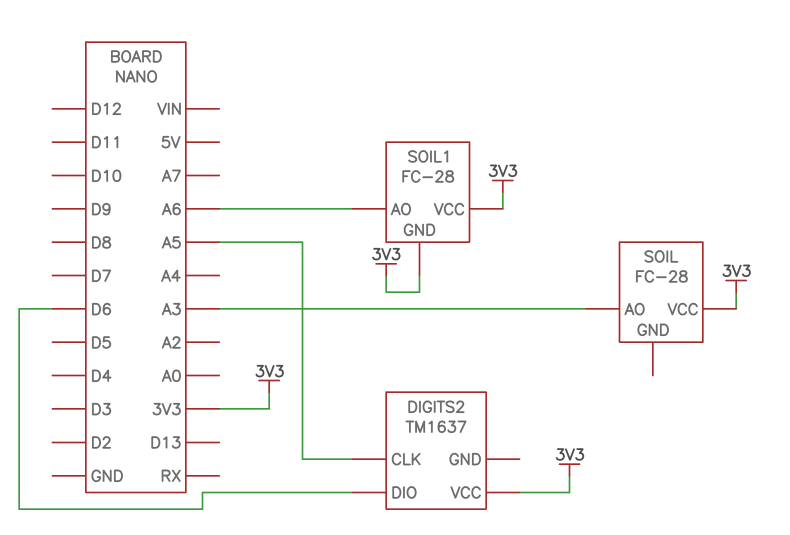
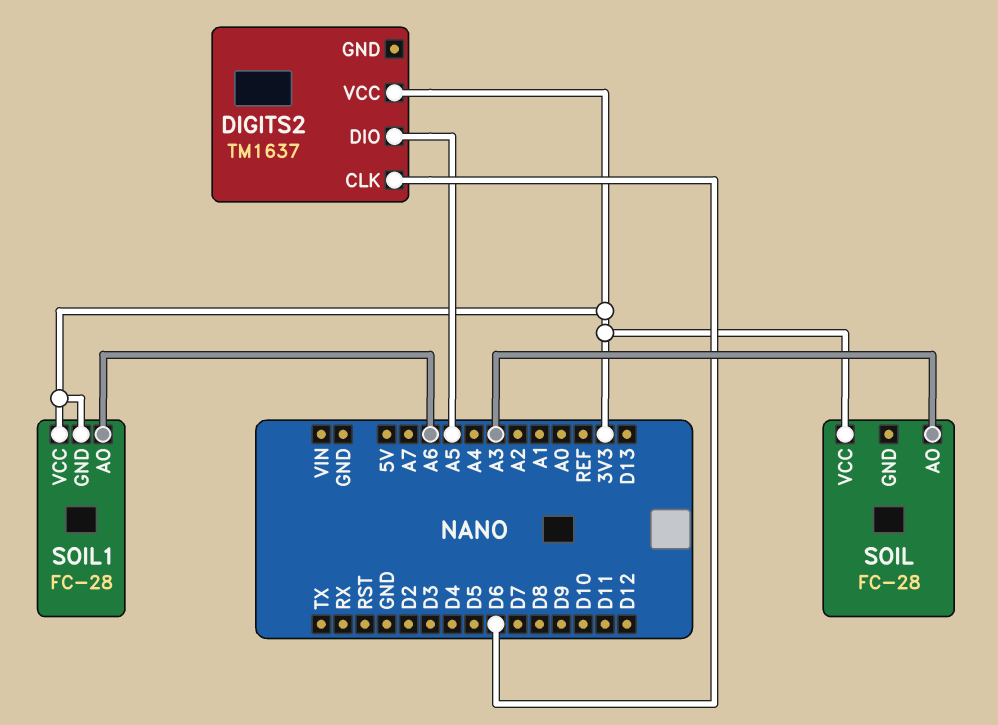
DIGITS2 pin CLK: A5 -> D6
DIGITS2 pin DIO: D6 -> A5

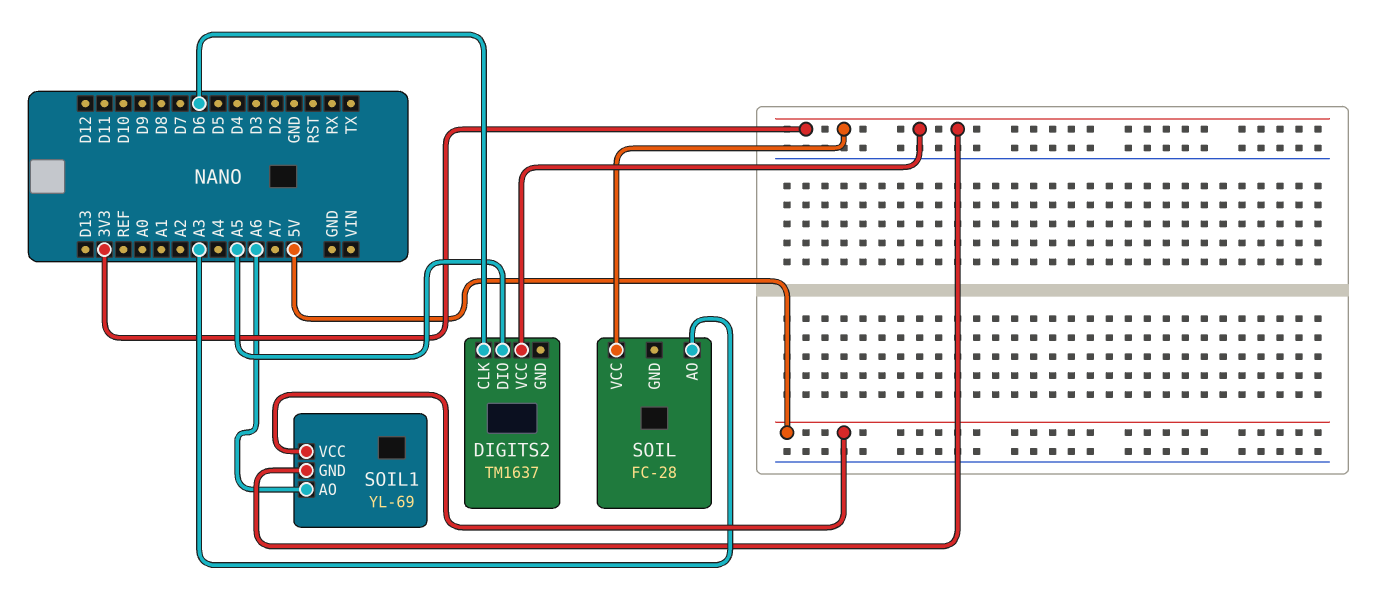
SOIL1: FC-28 -> YL-69
SOIL1 pin VCC: 3V3 -> 5V

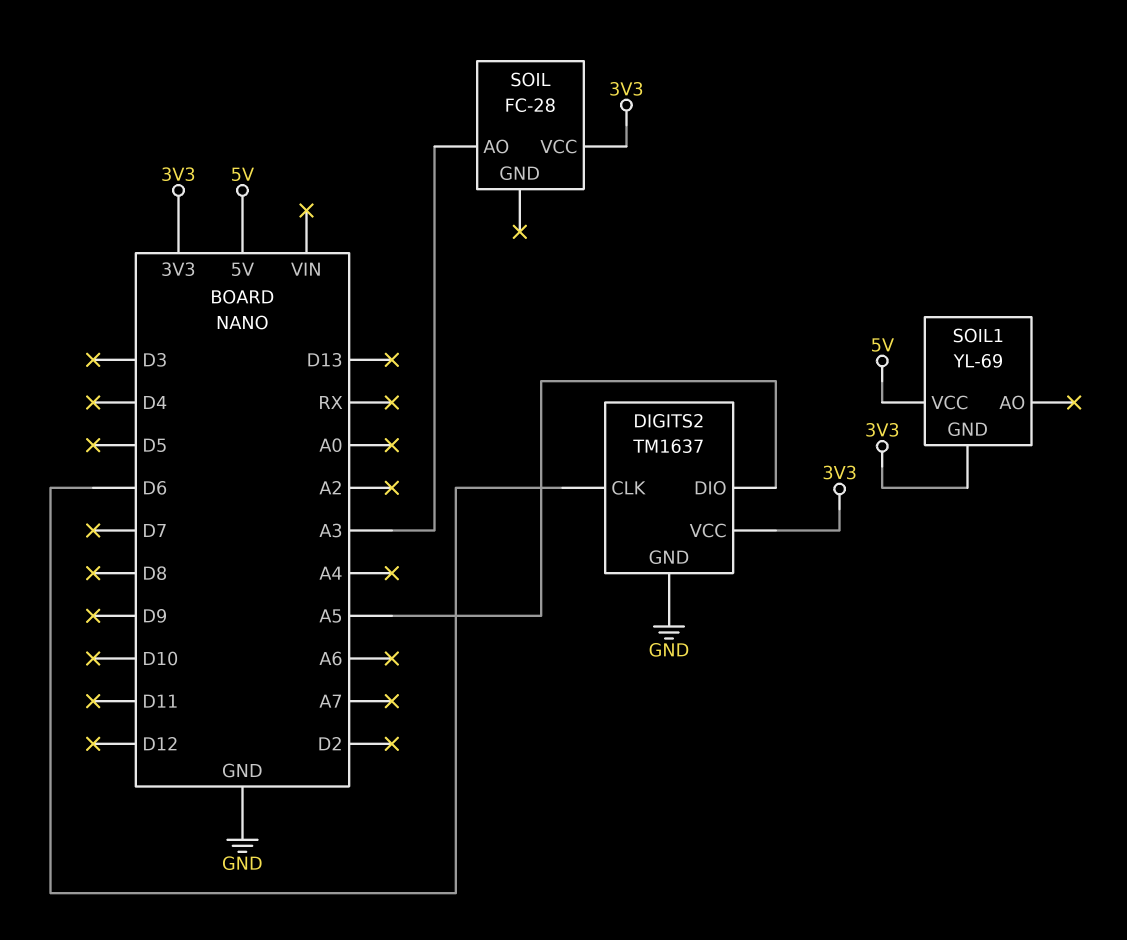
DIGITS2 pin GND: none -> GND
SOIL1 pin AO: A6 -> none

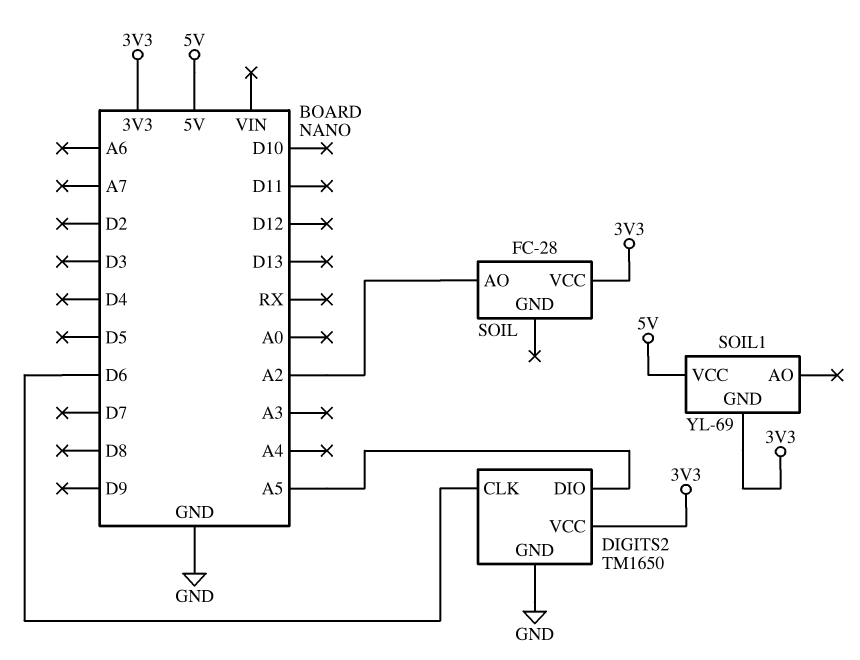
DIGITS2: TM1637 -> TM1650
SOIL pin AO: A3 -> A2

